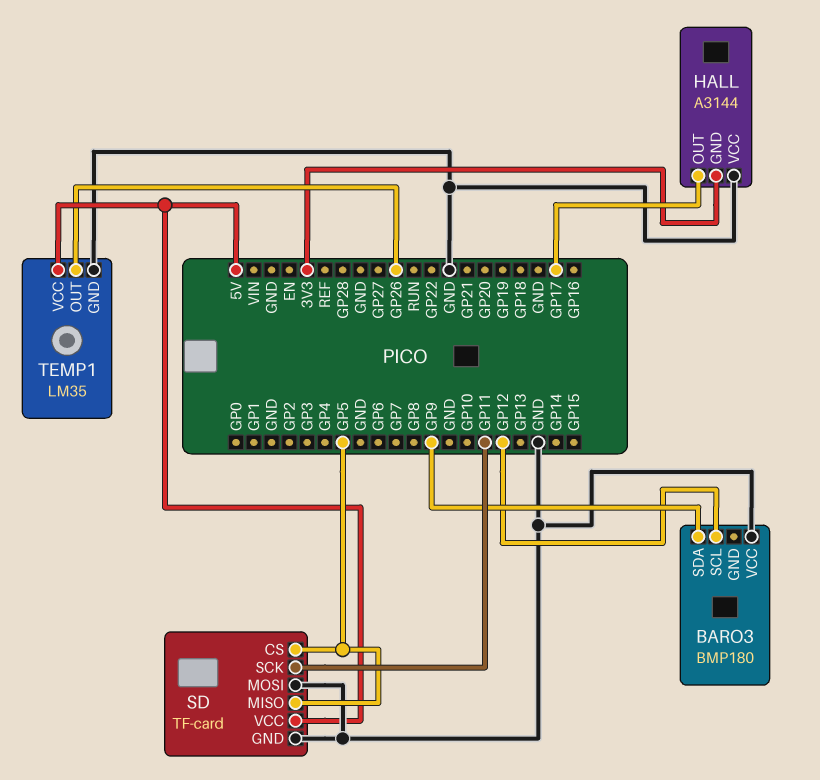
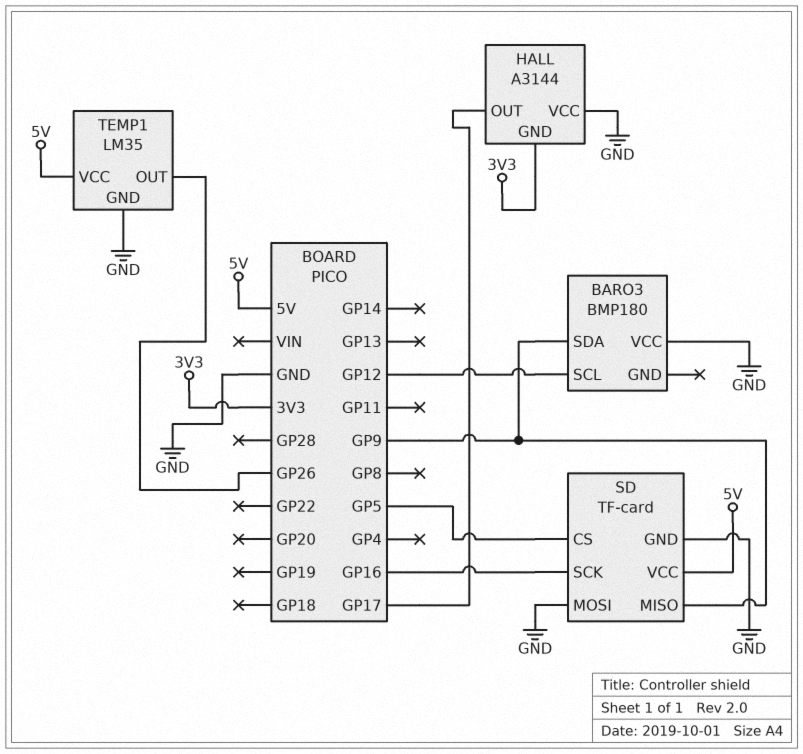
SD pin MISO: GP5 -> GP9
SD pin SCK: GP11 -> GP16

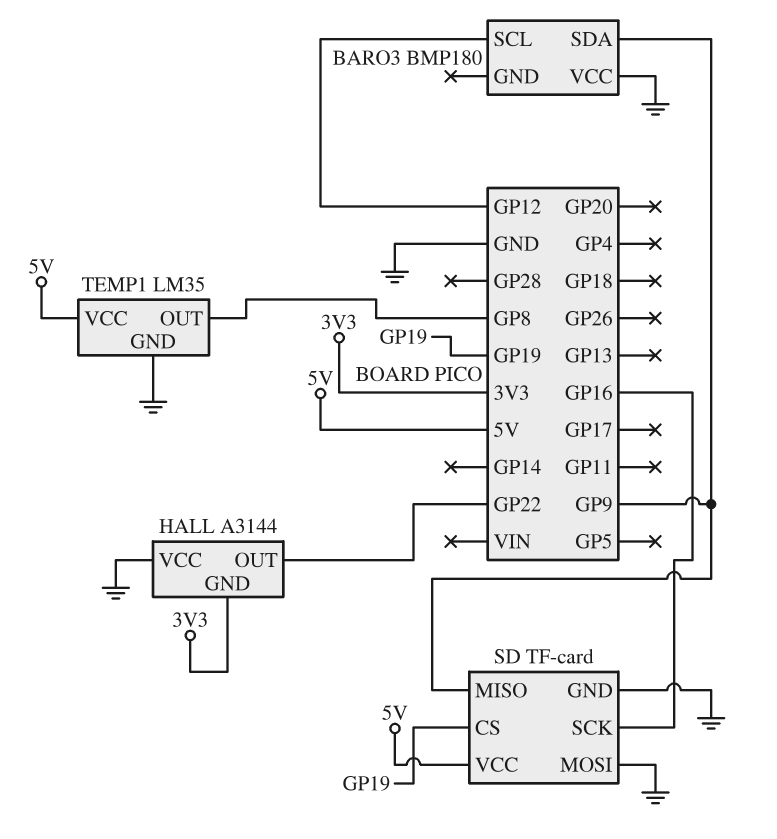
HALL pin OUT: GP17 -> GP22
SD pin CS: GP5 -> GP19
TEMP1 pin OUT: GP26 -> GP8

